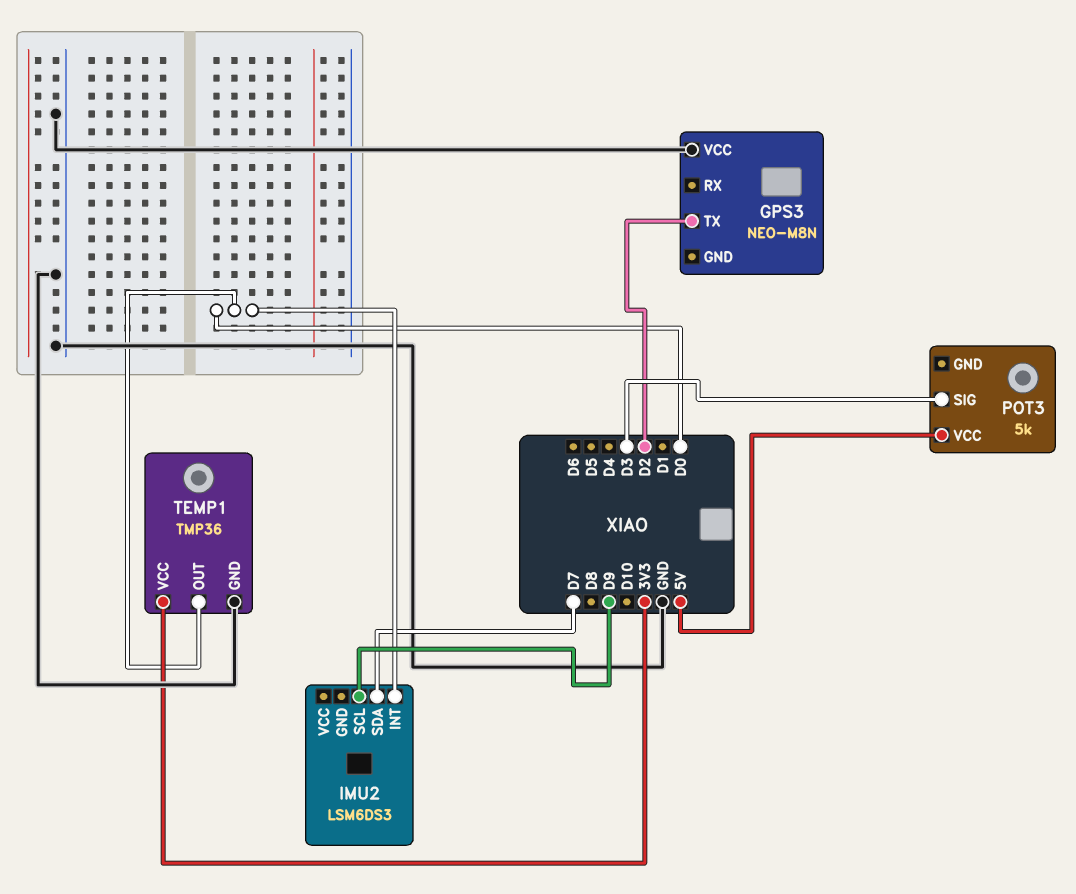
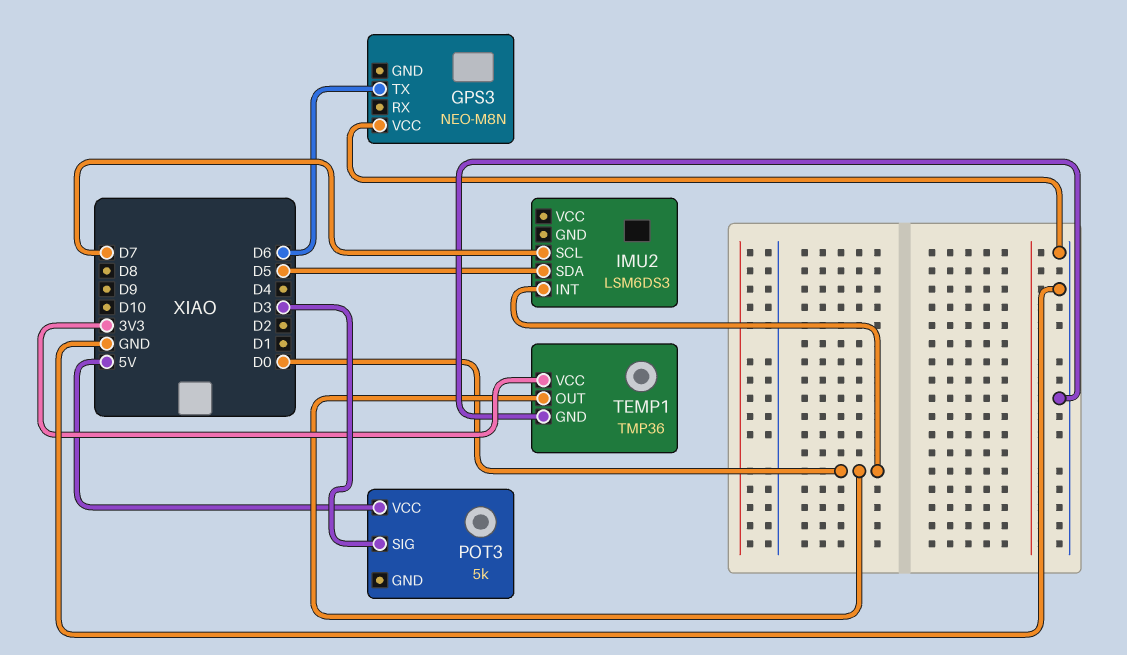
GPS3 pin TX: D2 -> D6
IMU2 pin SCL: D9 -> D7
IMU2 pin SDA: D7 -> D5

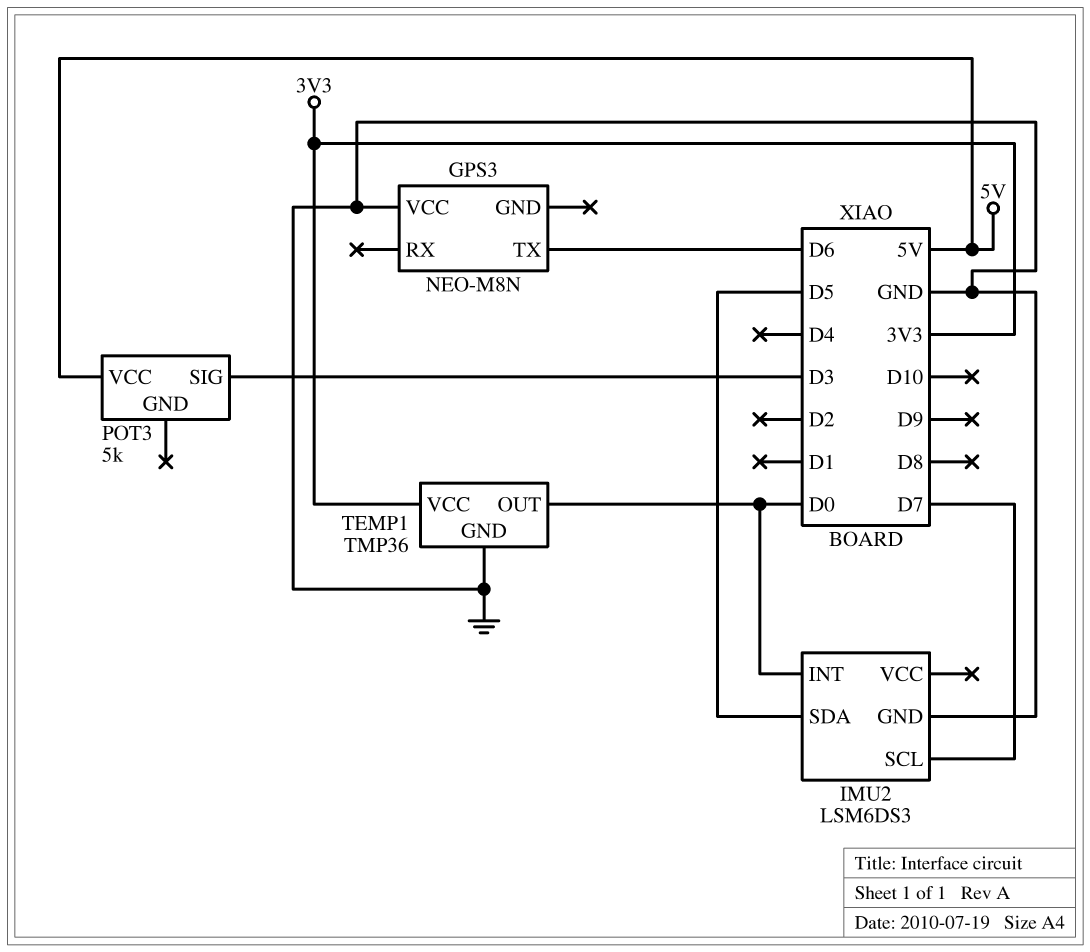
IMU2 pin GND: none -> GND

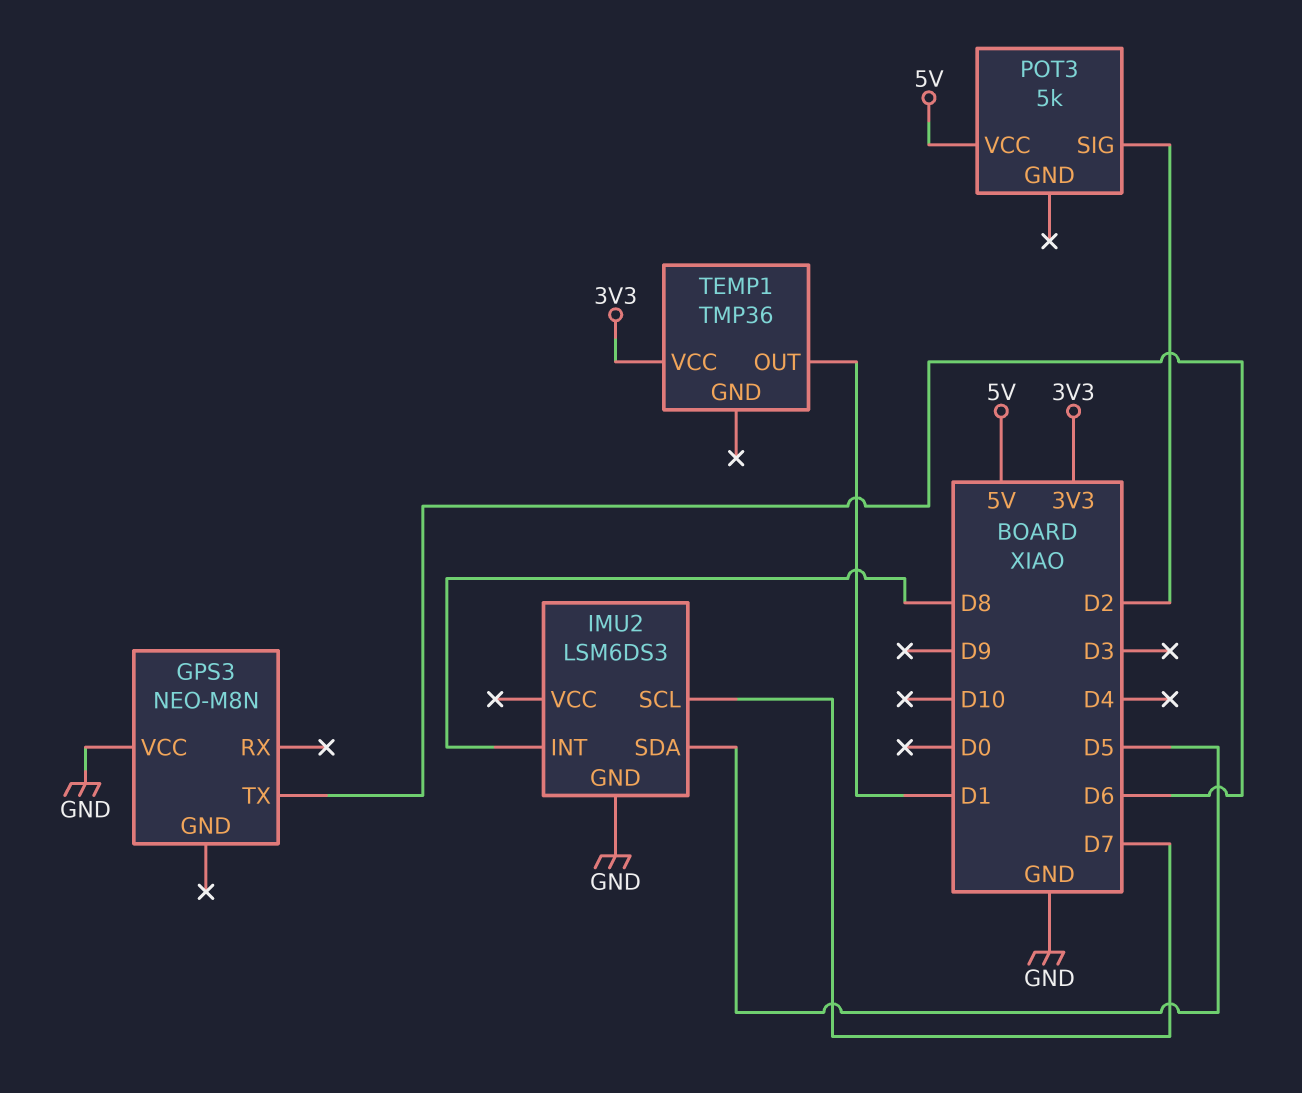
IMU2 pin INT: D0 -> D8
POT3 pin SIG: D3 -> D2
TEMP1 pin GND: GND -> none
TEMP1 pin OUT: D0 -> D1

